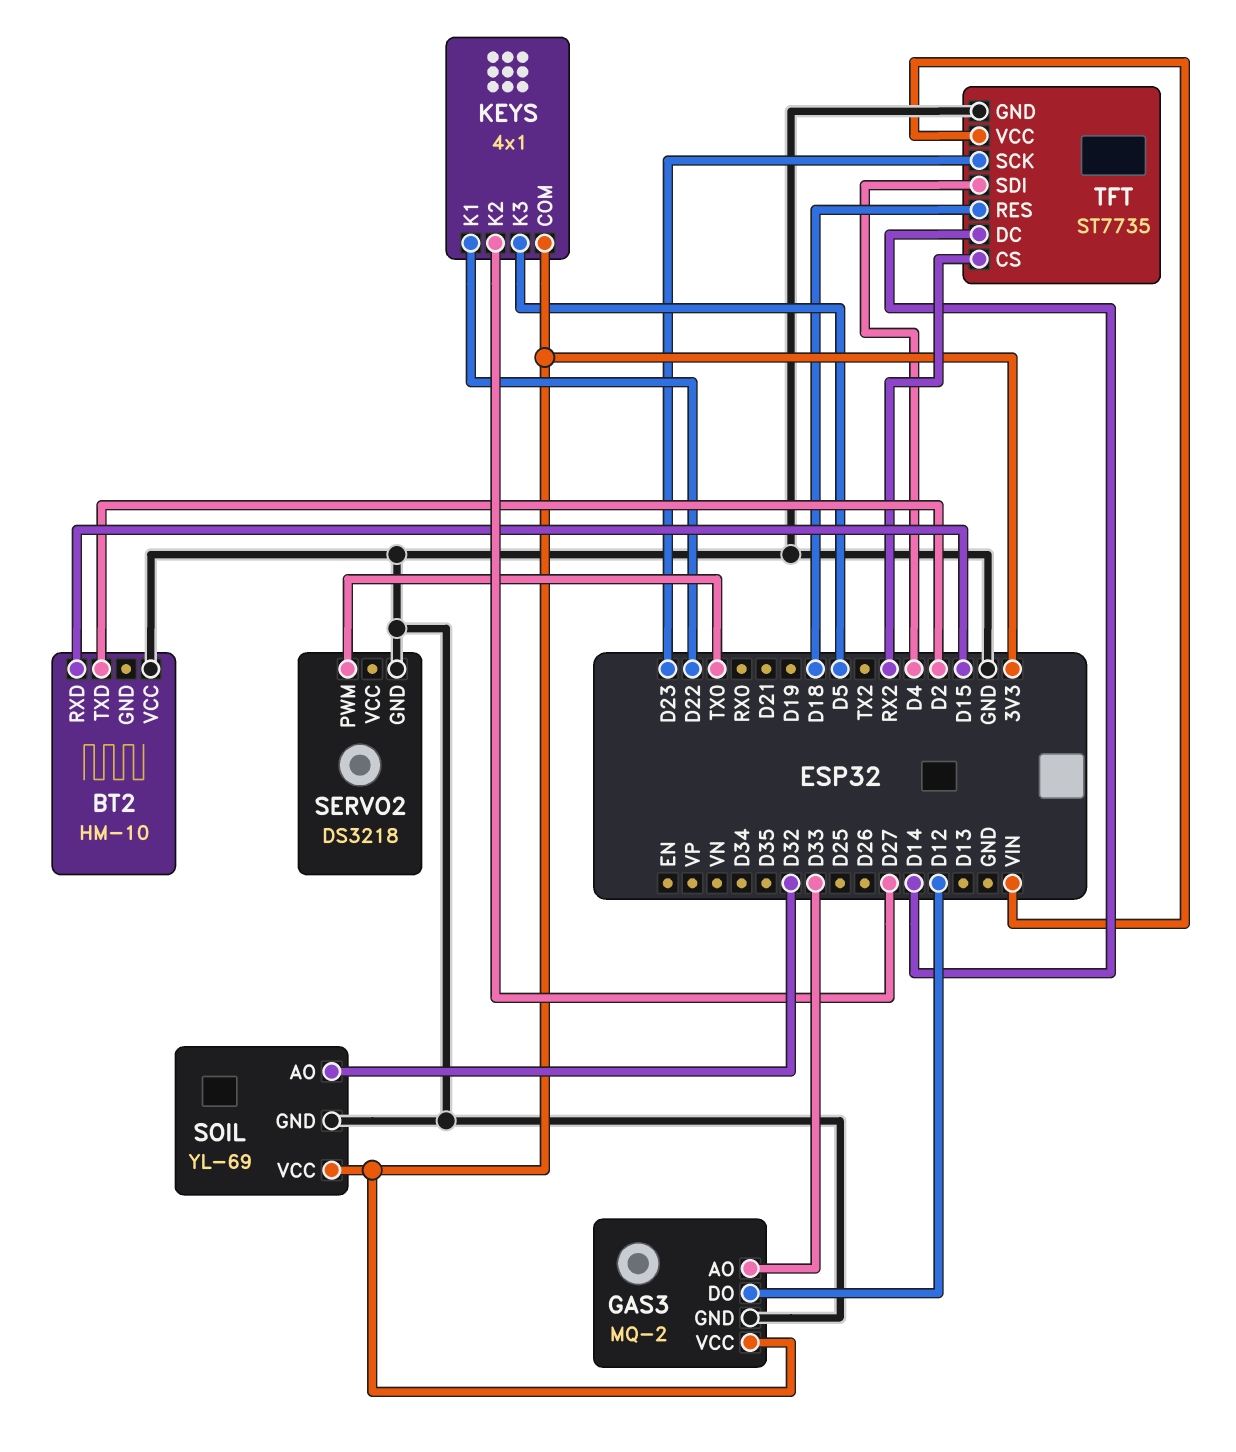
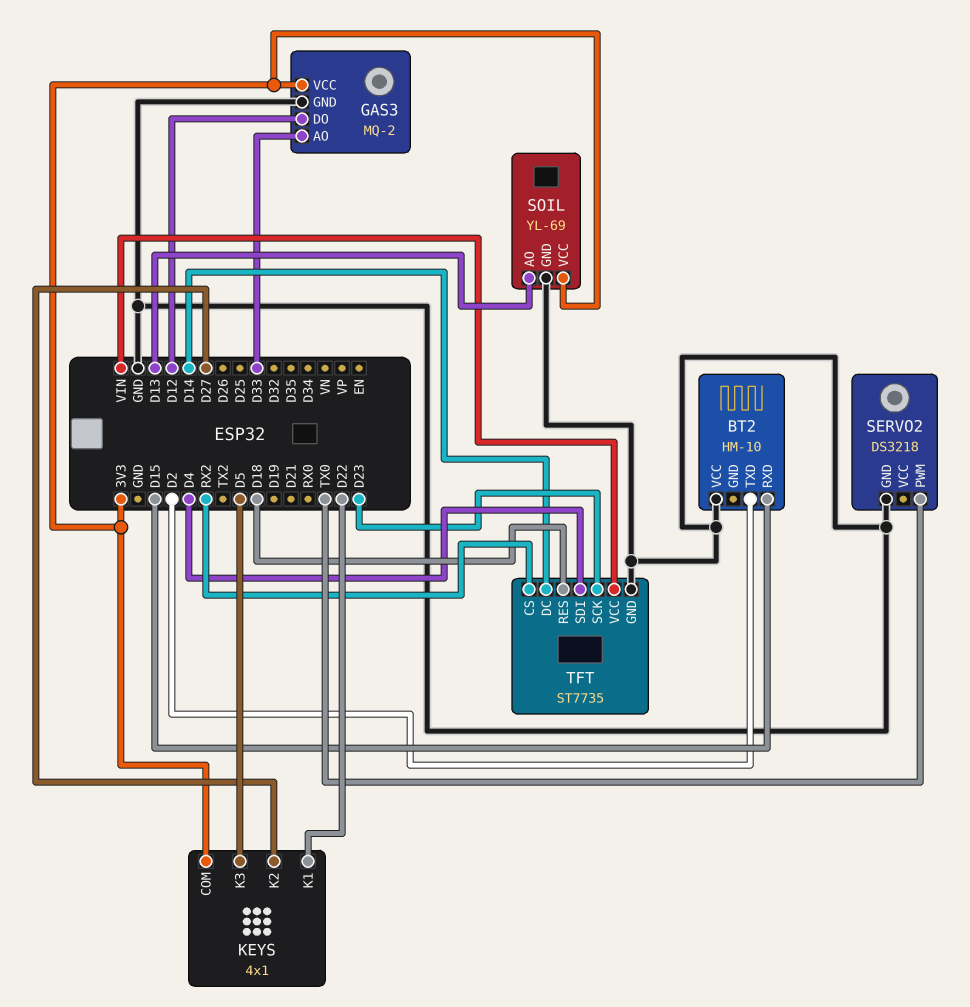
SOIL pin AO: D32 -> D13

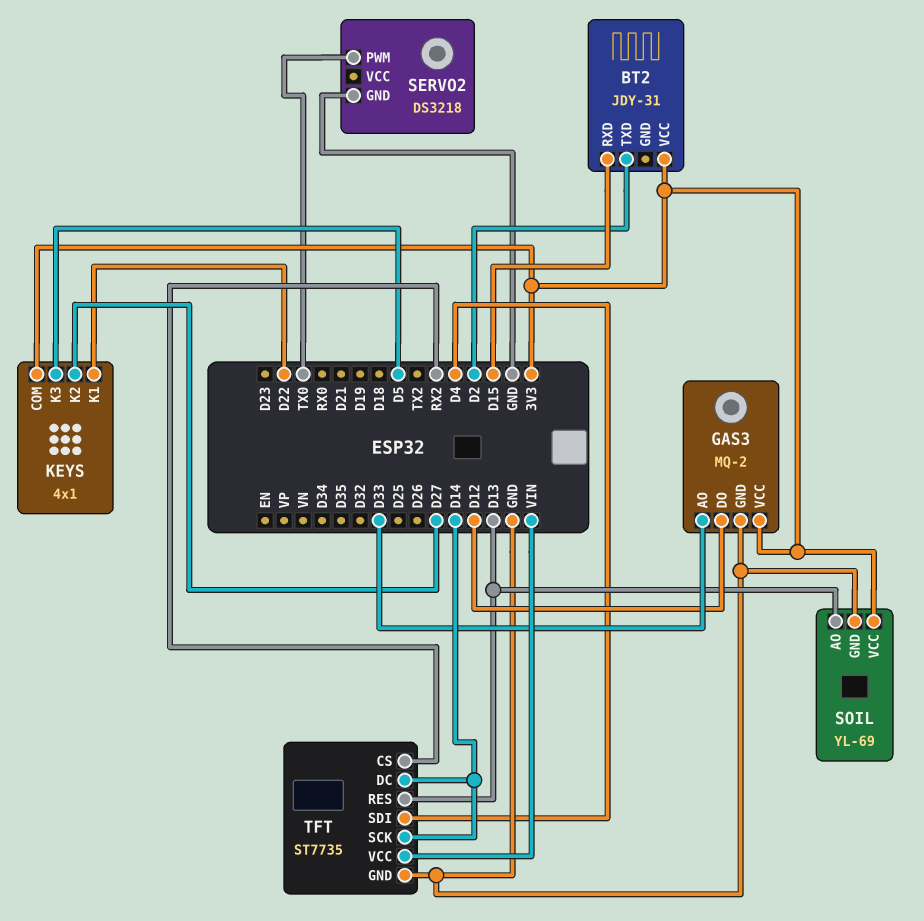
BT2: HM-10 -> JDY-31
BT2 pin VCC: GND -> 3V3
TFT pin RES: D18 -> D13
TFT pin SCK: D23 -> D14

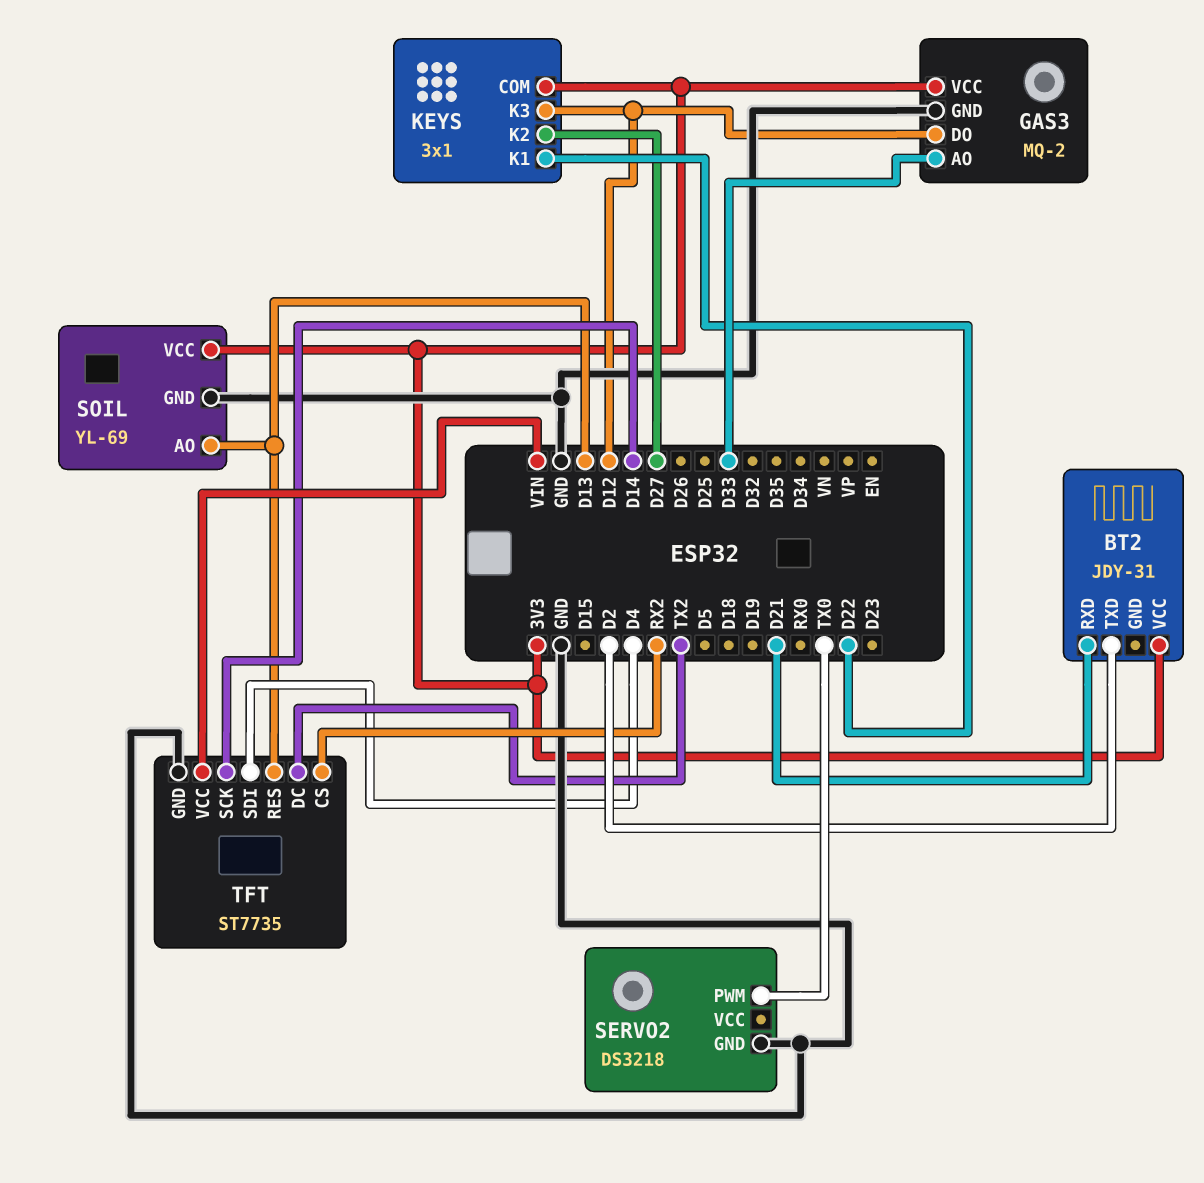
BT2 pin RXD: D15 -> D21
KEYS: 4x1 -> 3x1
KEYS pin K3: D5 -> D12
TFT pin DC: D14 -> TX2

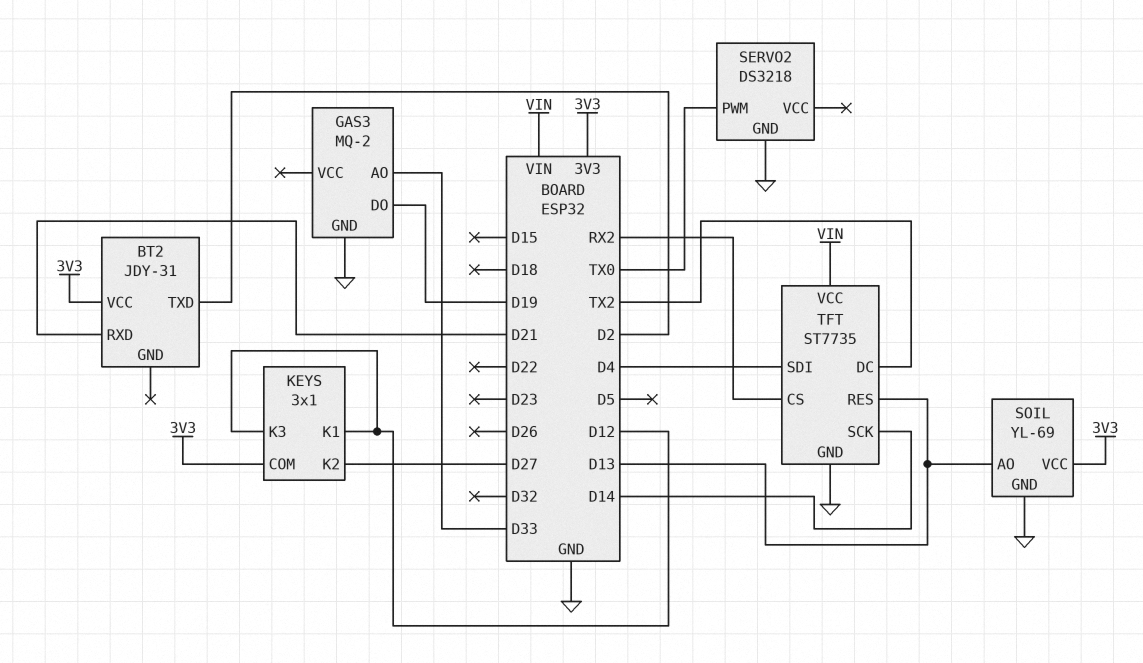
GAS3 pin DO: D12 -> D19
GAS3 pin VCC: 3V3 -> none
KEYS pin K1: D22 -> D12

